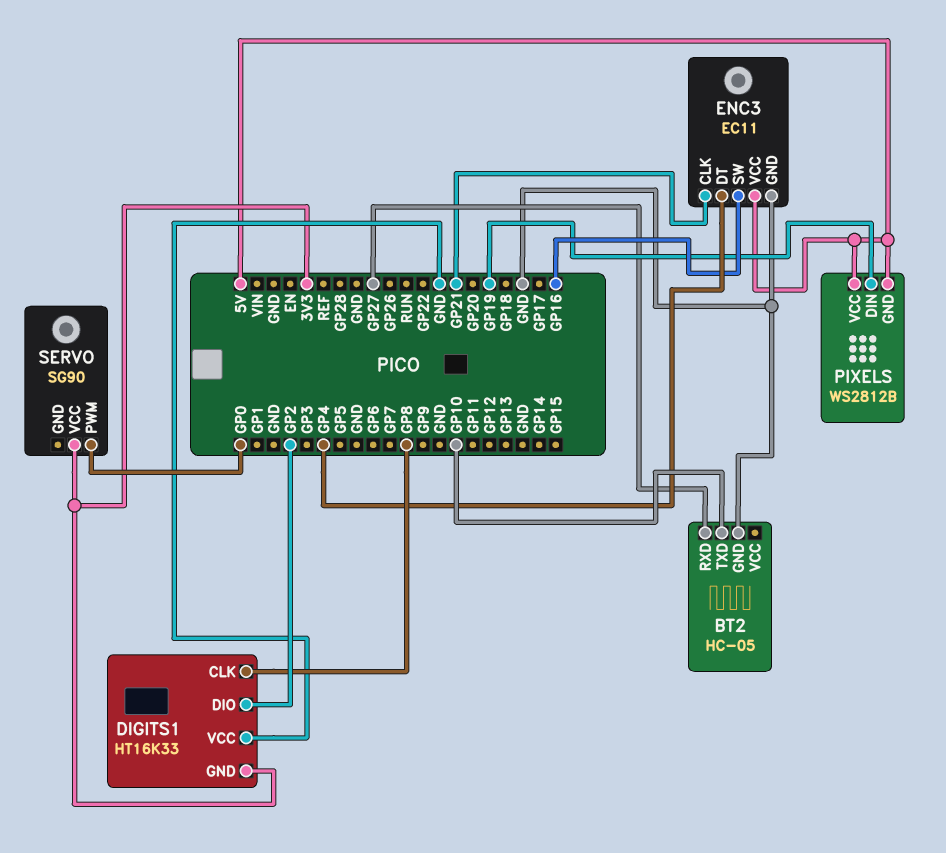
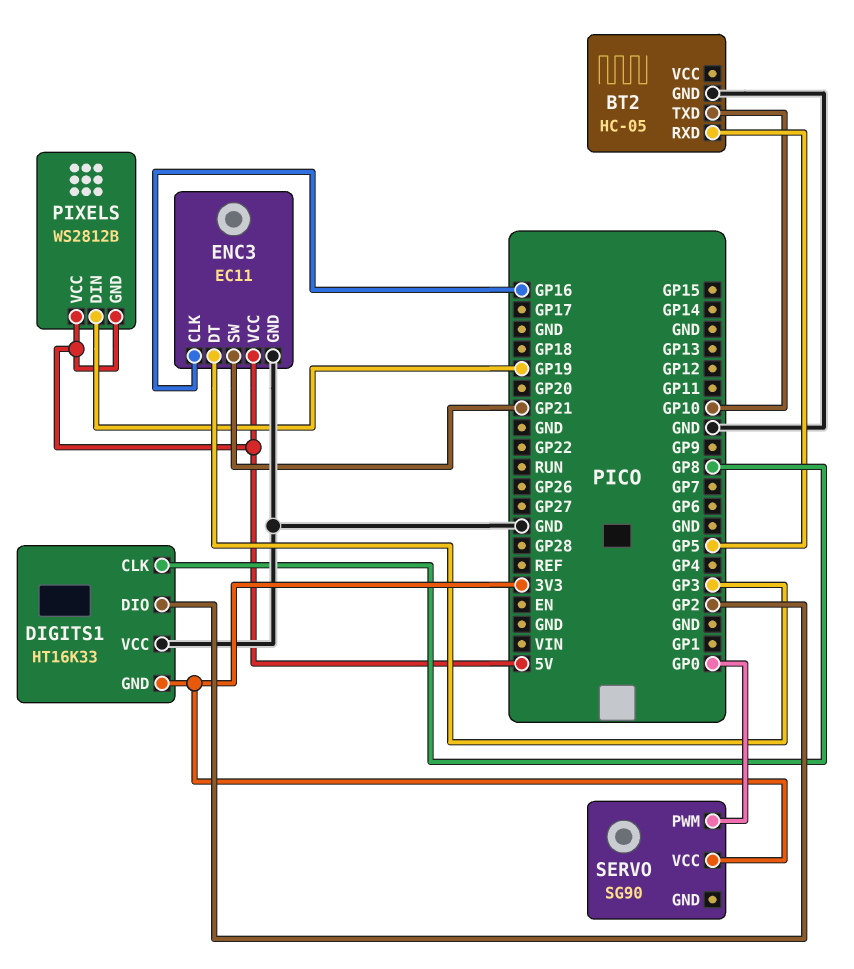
BT2 pin RXD: GP27 -> GP5
ENC3 pin CLK: GP21 -> GP16
ENC3 pin DT: GP4 -> GP3
ENC3 pin SW: GP16 -> GP21

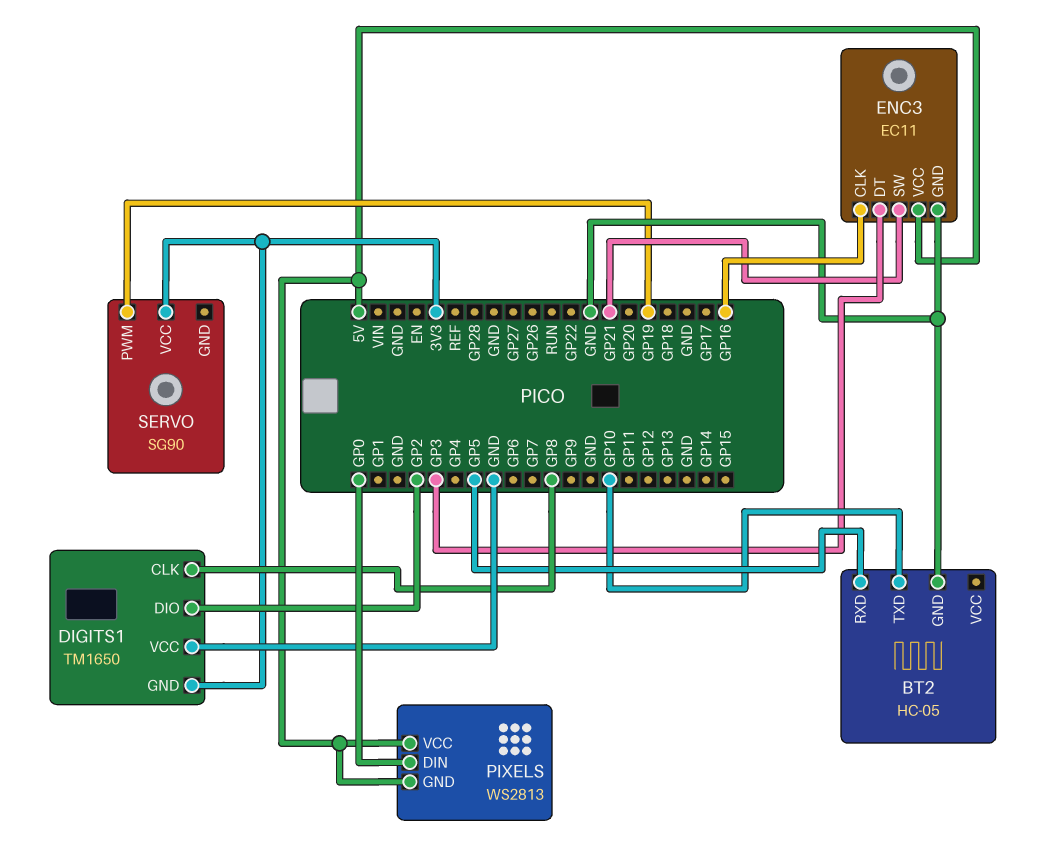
DIGITS1: HT16K33 -> TM1650
PIXELS: WS2812B -> WS2813
PIXELS pin DIN: GP19 -> GP0
SERVO pin PWM: GP0 -> GP19

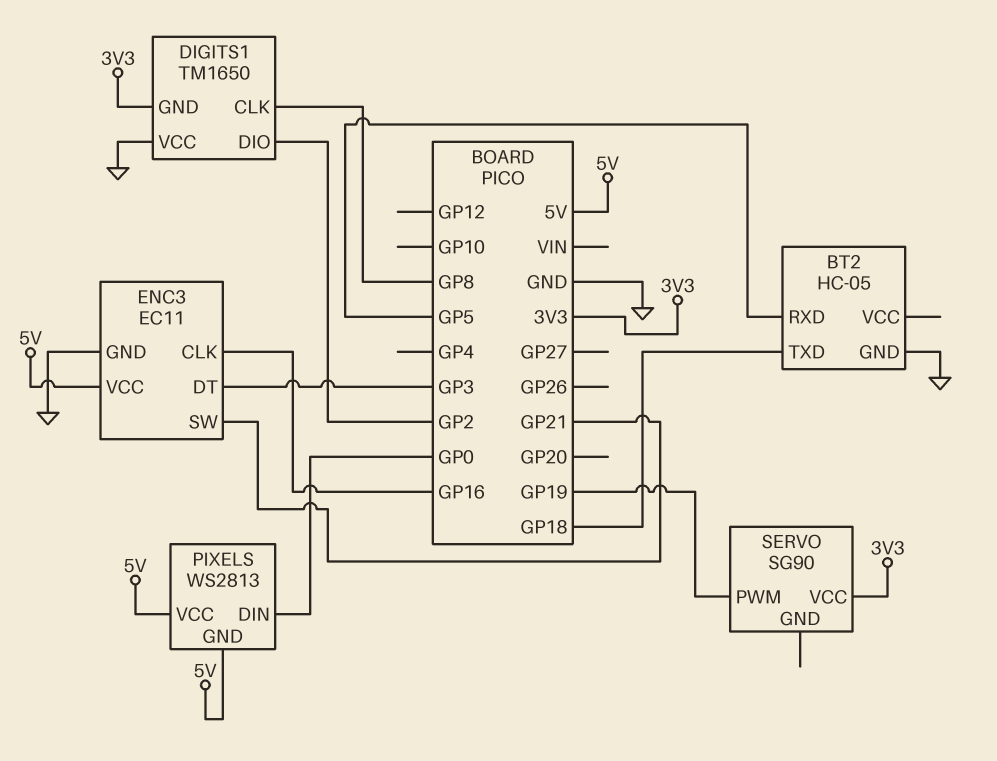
BT2 pin TXD: GP10 -> GP18

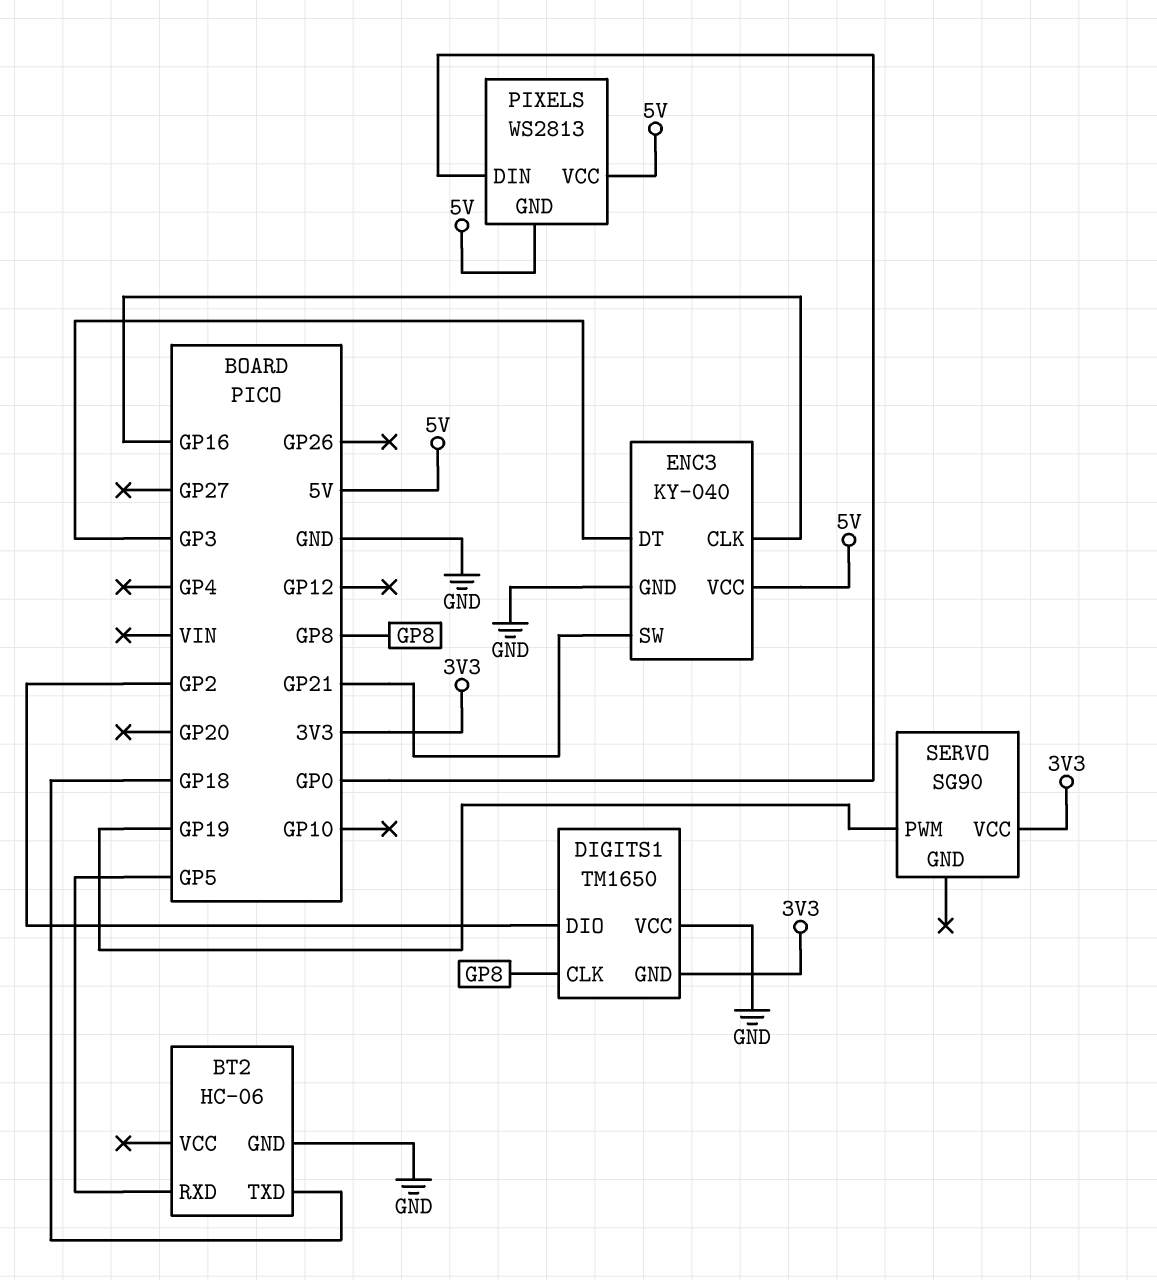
BT2: HC-05 -> HC-06
ENC3: EC11 -> KY-040

